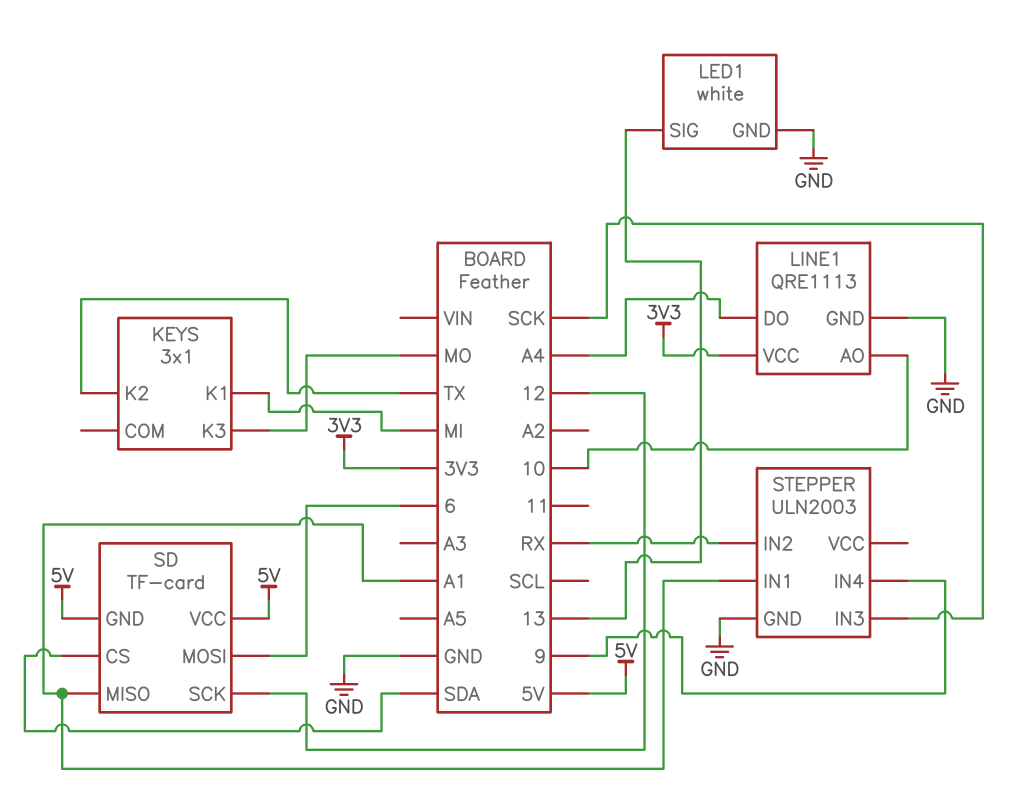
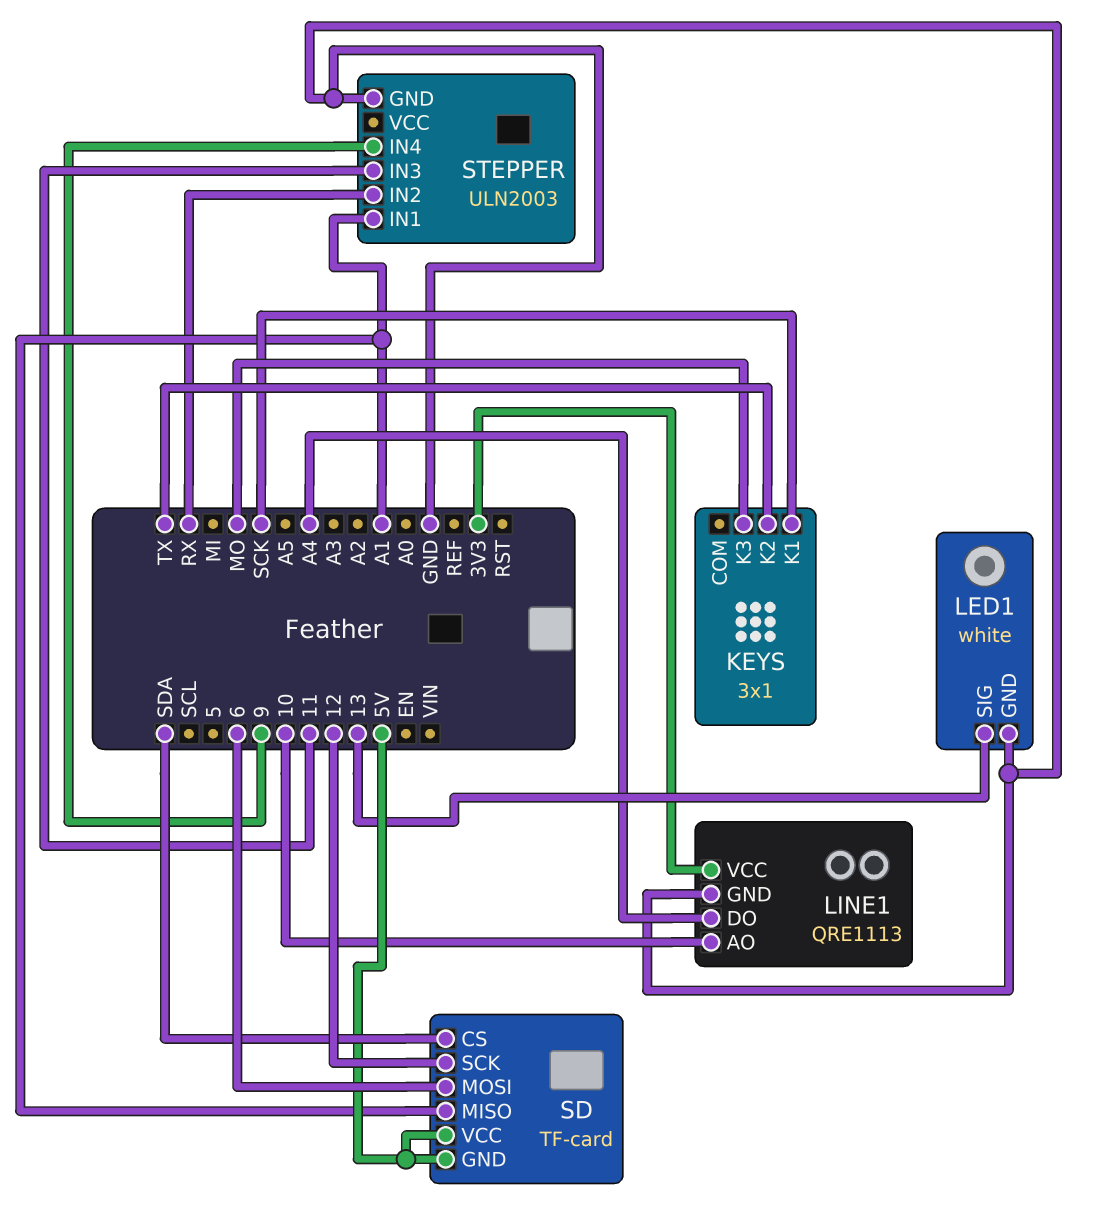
KEYS pin K1: MI -> SCK
STEPPER pin IN3: SCK -> 11

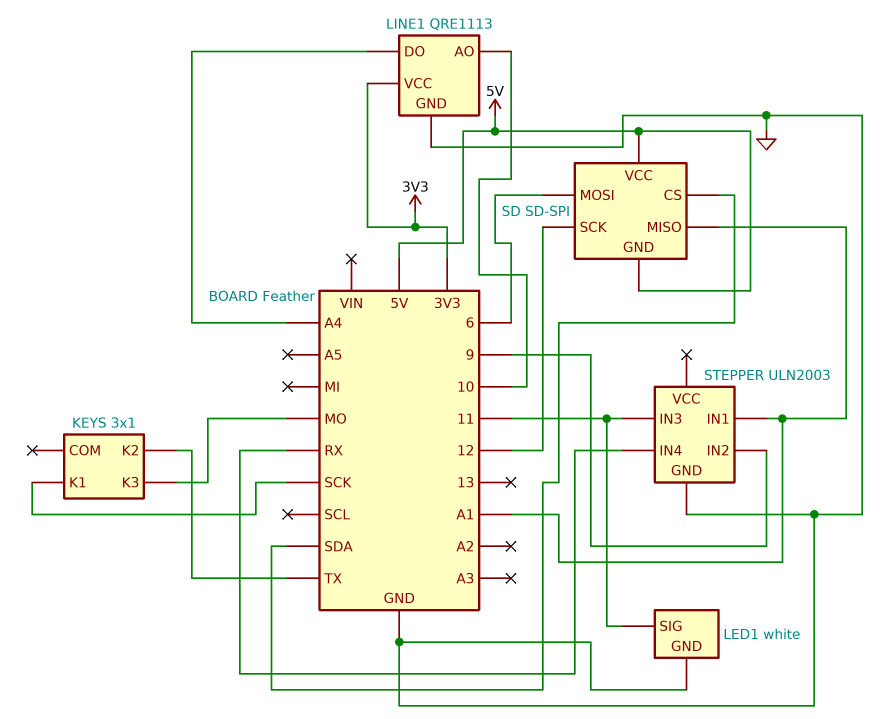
LED1 pin SIG: 13 -> 11
SD: TF-card -> SD-SPI
STEPPER pin IN2: RX -> 9
STEPPER pin IN4: 9 -> RX

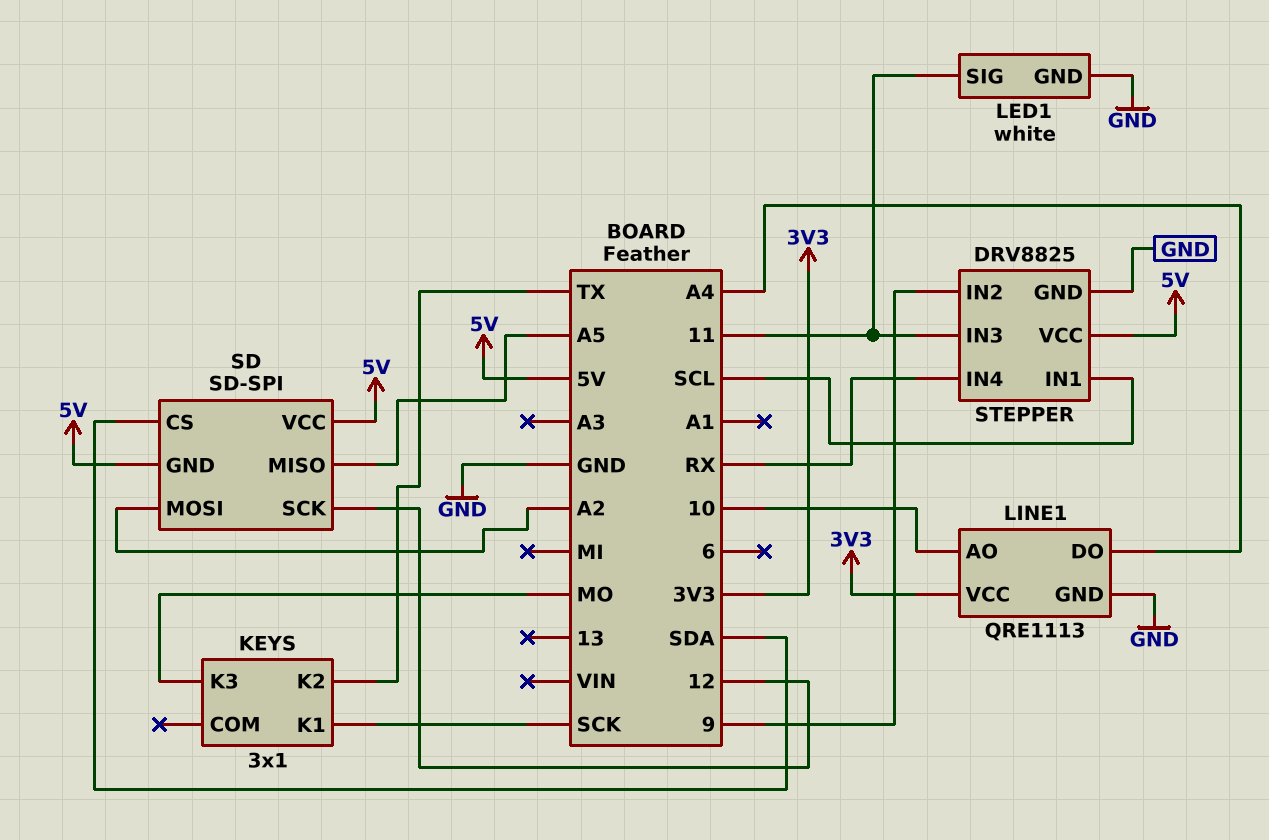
SD pin MISO: A1 -> A5
SD pin MOSI: 6 -> A2
STEPPER: ULN2003 -> DRV8825
STEPPER pin IN1: A1 -> SCL
STEPPER pin VCC: none -> 5V

